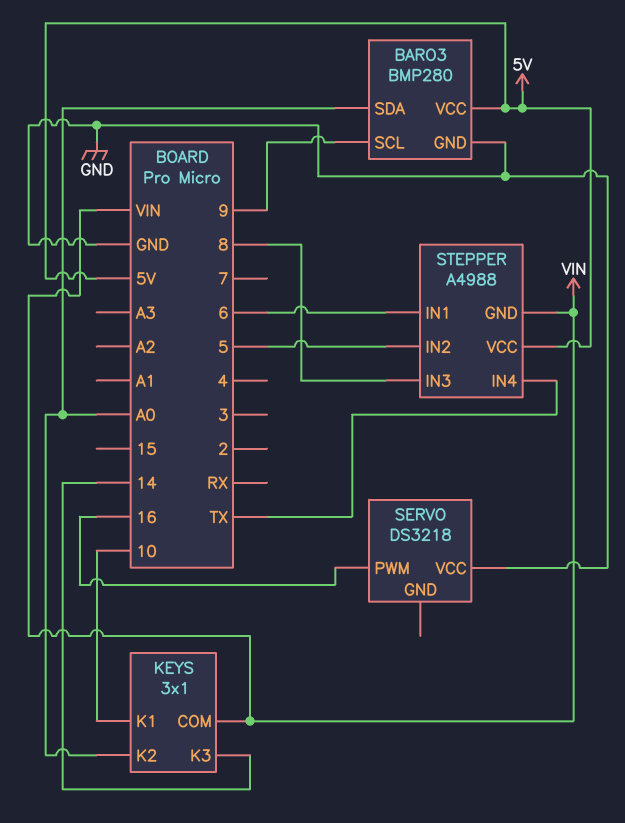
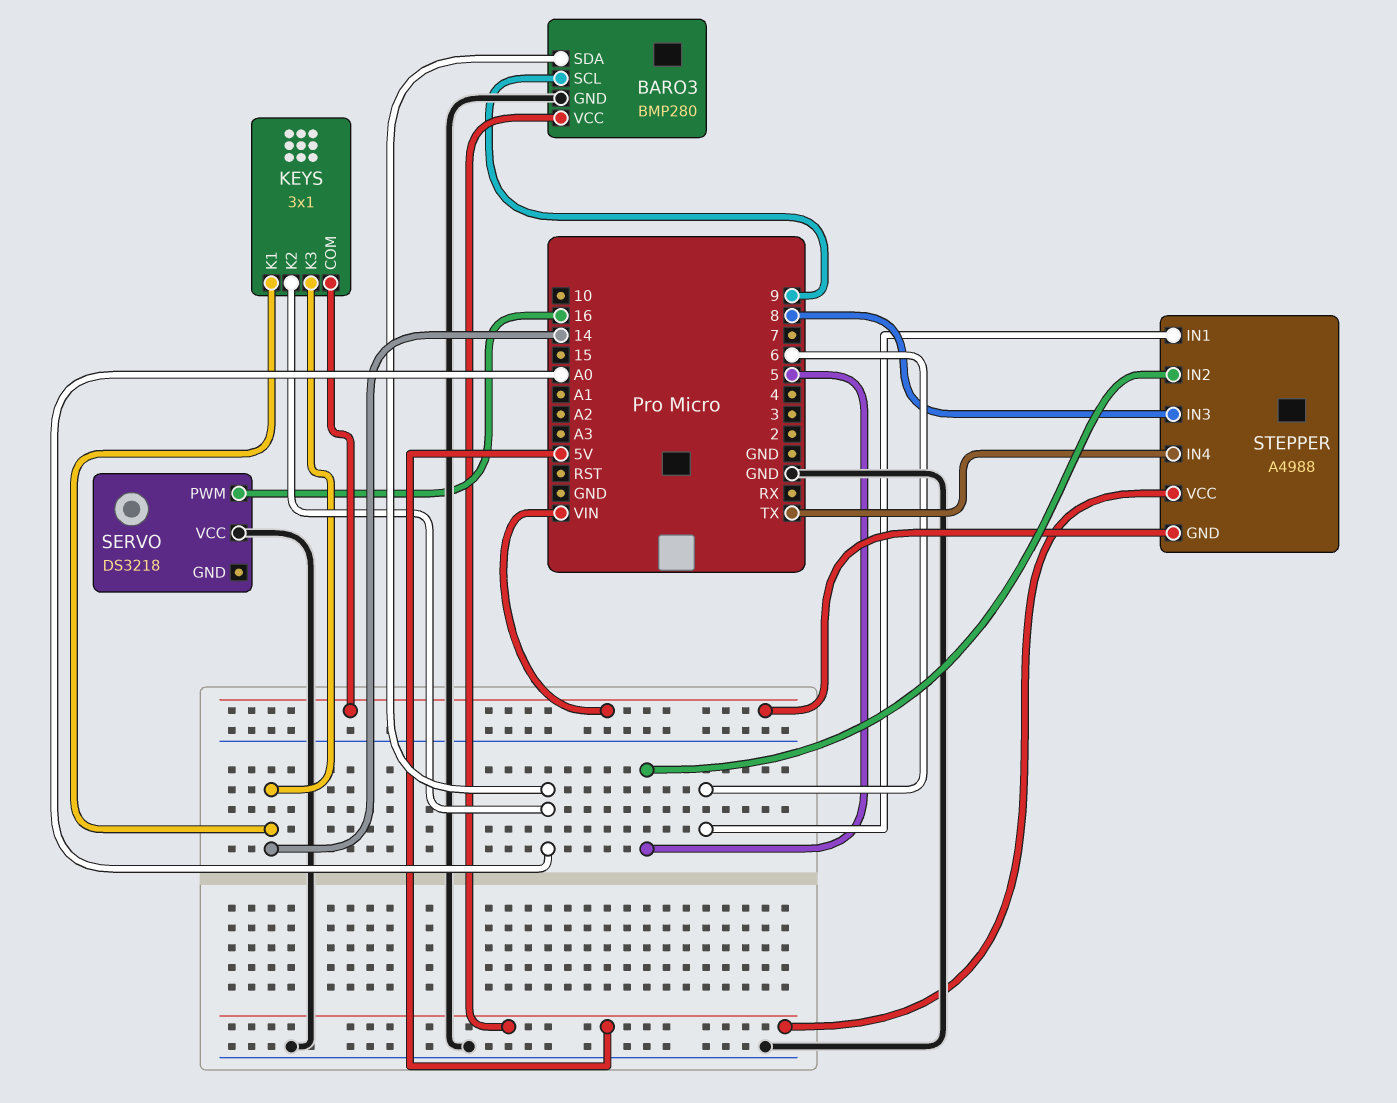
KEYS pin K1: 10 -> 14

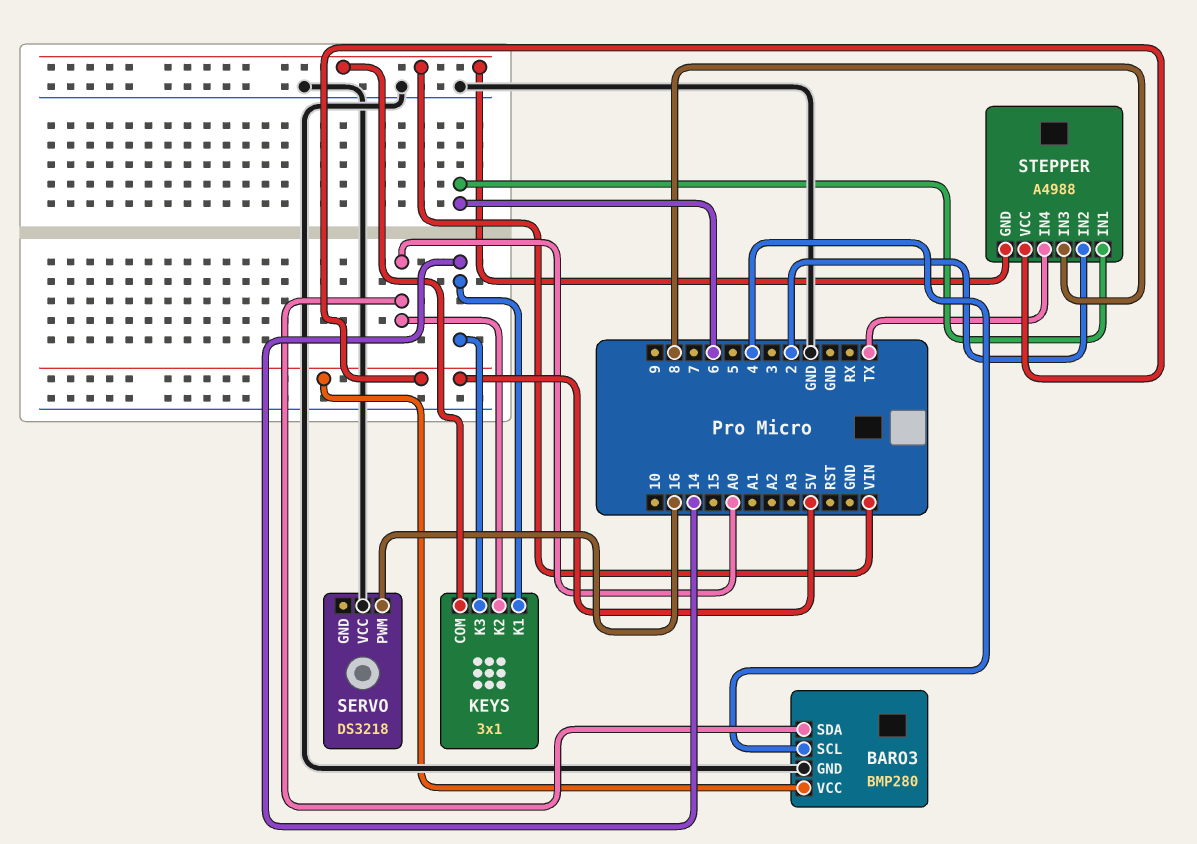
BARO3 pin SCL: 9 -> 4
STEPPER pin IN2: 5 -> 2

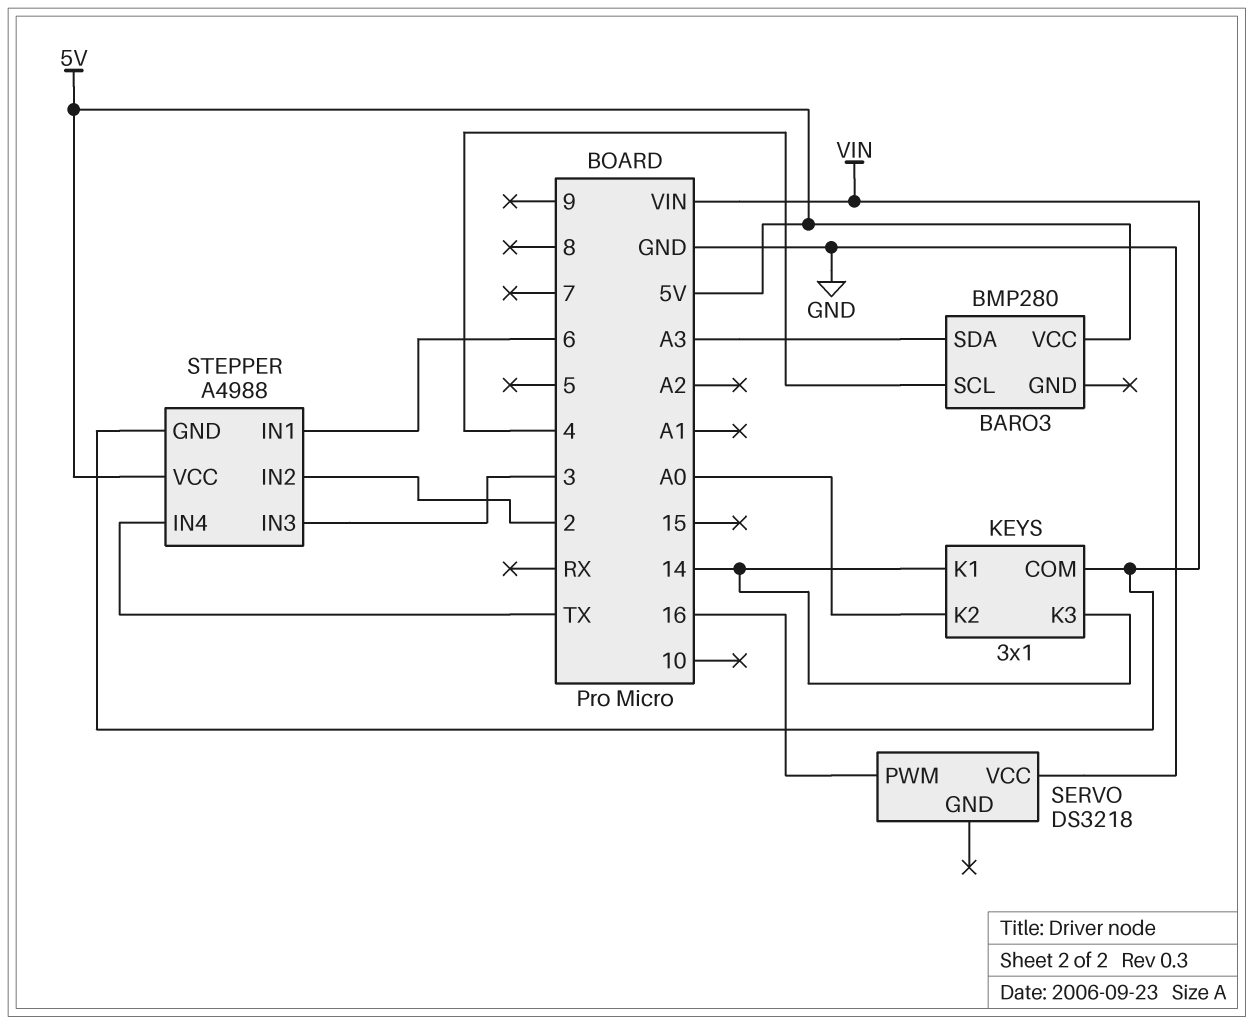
BARO3 pin GND: GND -> none
BARO3 pin SDA: A0 -> A3
STEPPER pin IN3: 8 -> 3

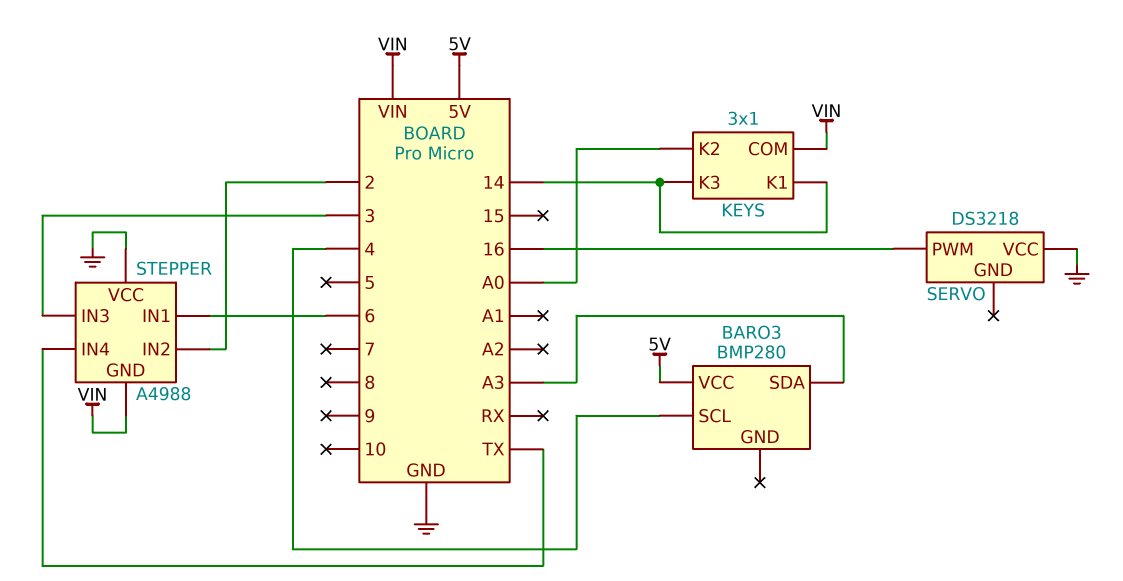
STEPPER pin VCC: 5V -> GND

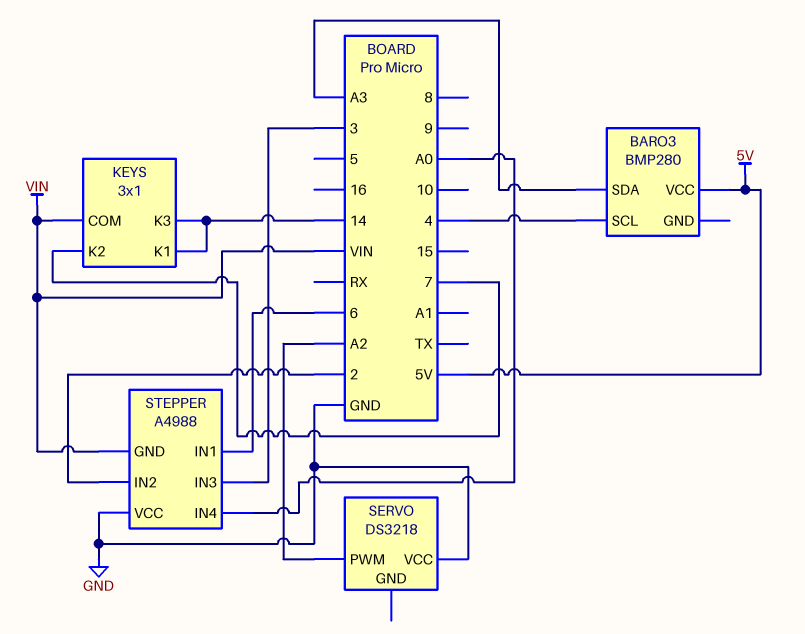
KEYS pin K2: A0 -> 7
SERVO pin PWM: 16 -> A2
STEPPER pin IN4: TX -> A0

